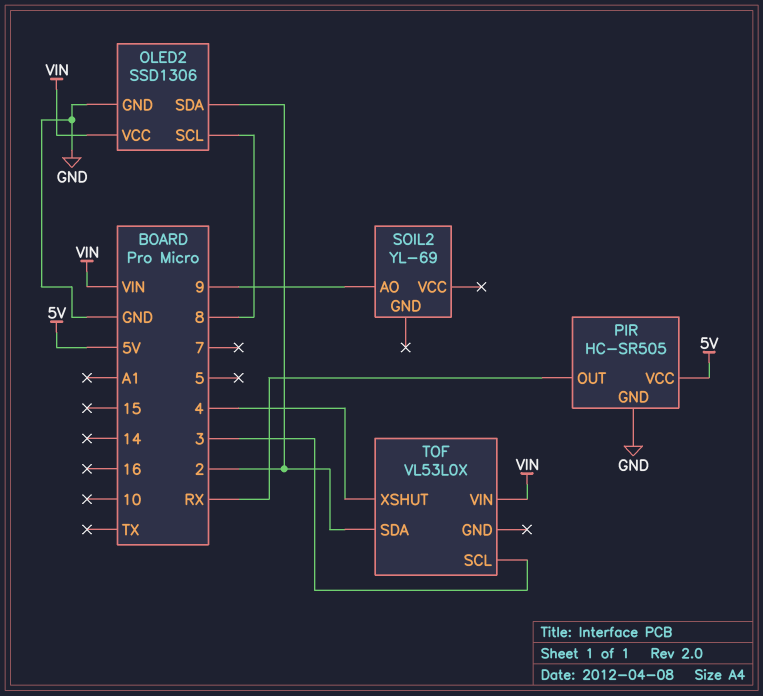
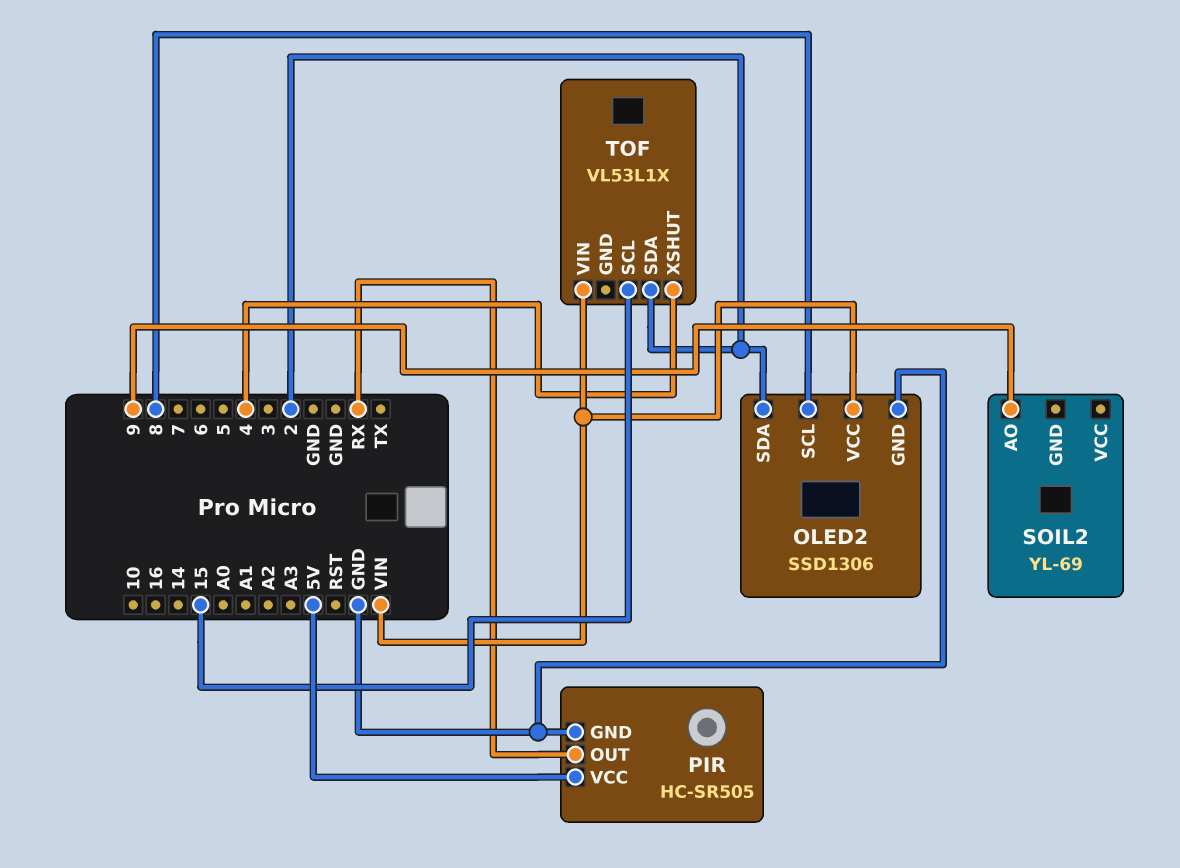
TOF: VL53L0X -> VL53L1X
TOF pin SCL: 3 -> 15

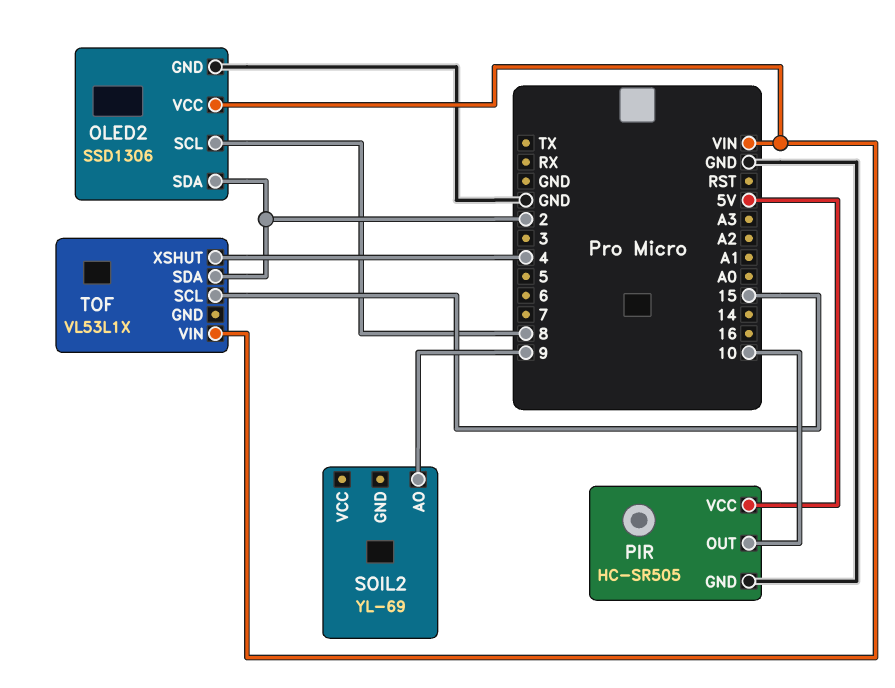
PIR pin OUT: RX -> 10

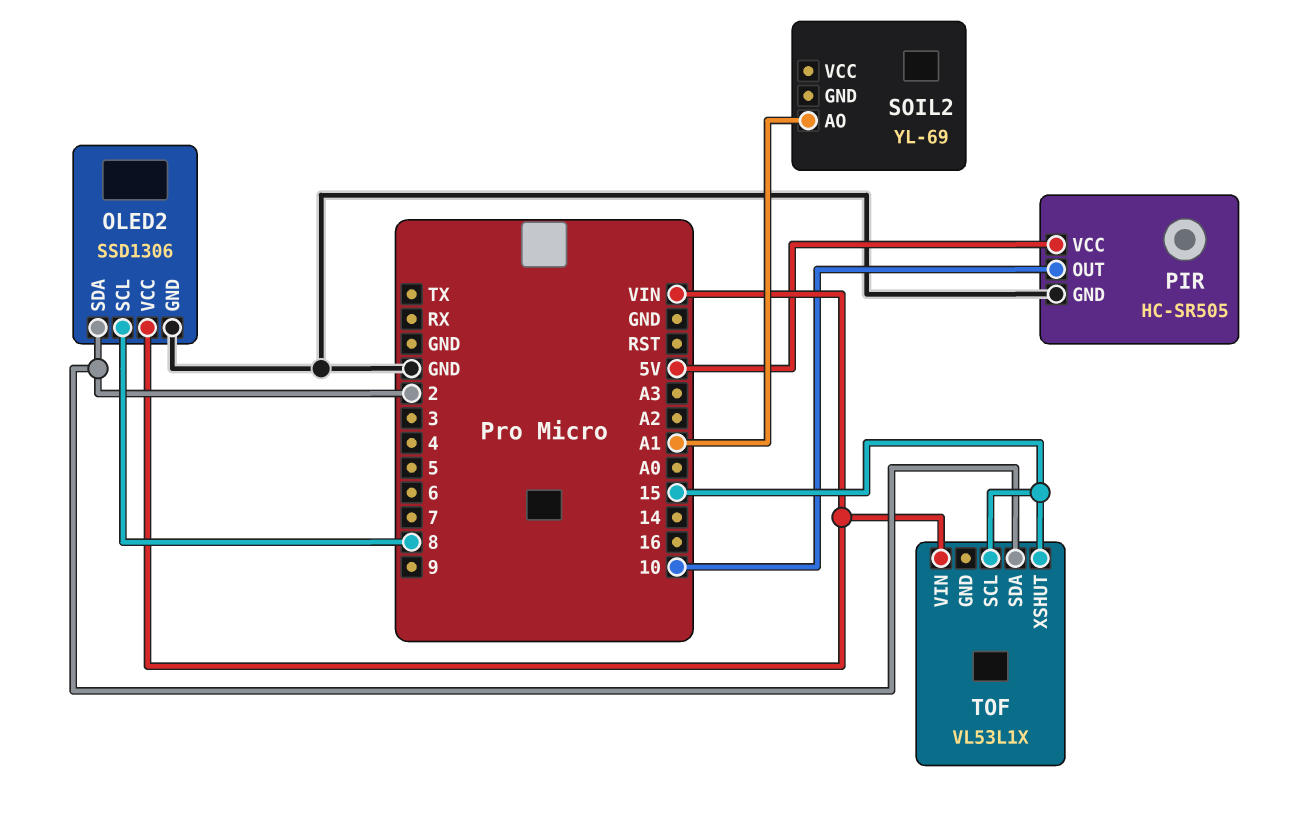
SOIL2 pin AO: 9 -> A1
TOF pin XSHUT: 4 -> 15

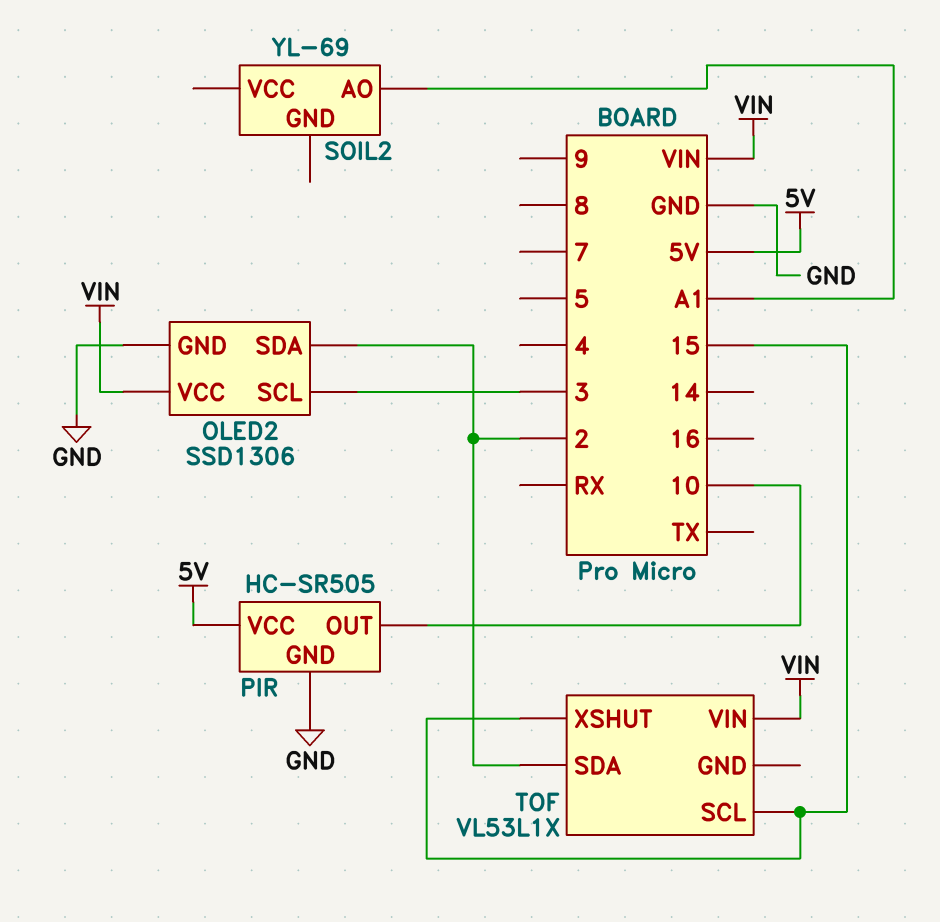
OLED2 pin SCL: 8 -> 3

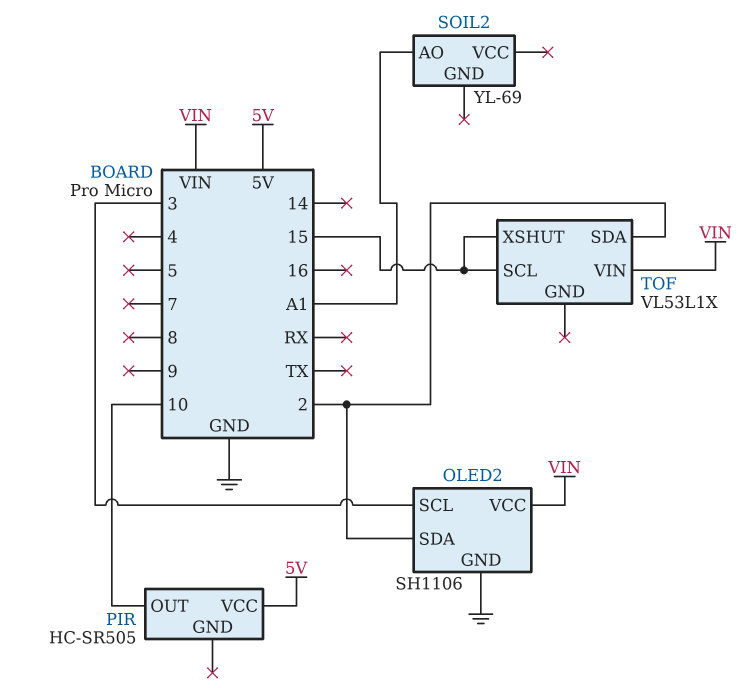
OLED2: SSD1306 -> SH1106
PIR pin GND: GND -> none

